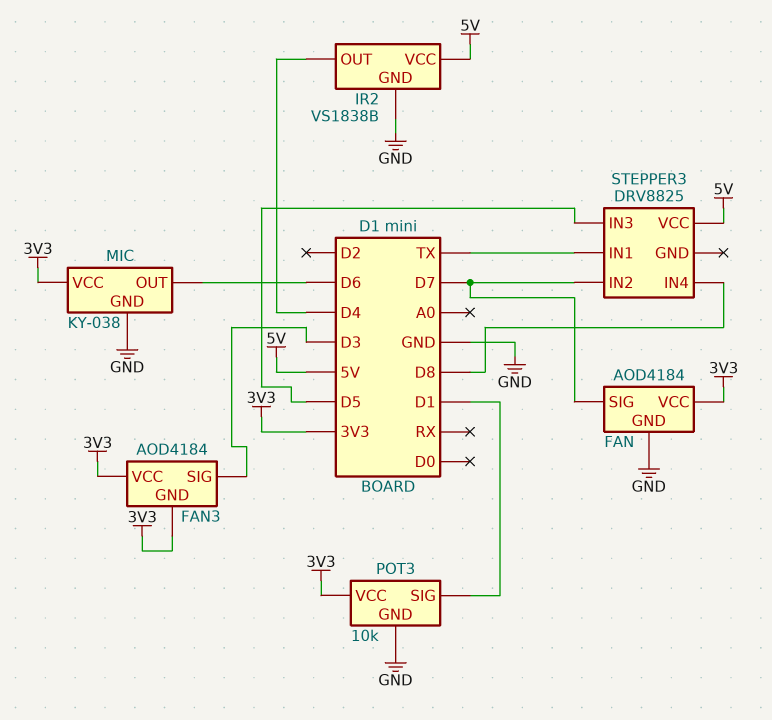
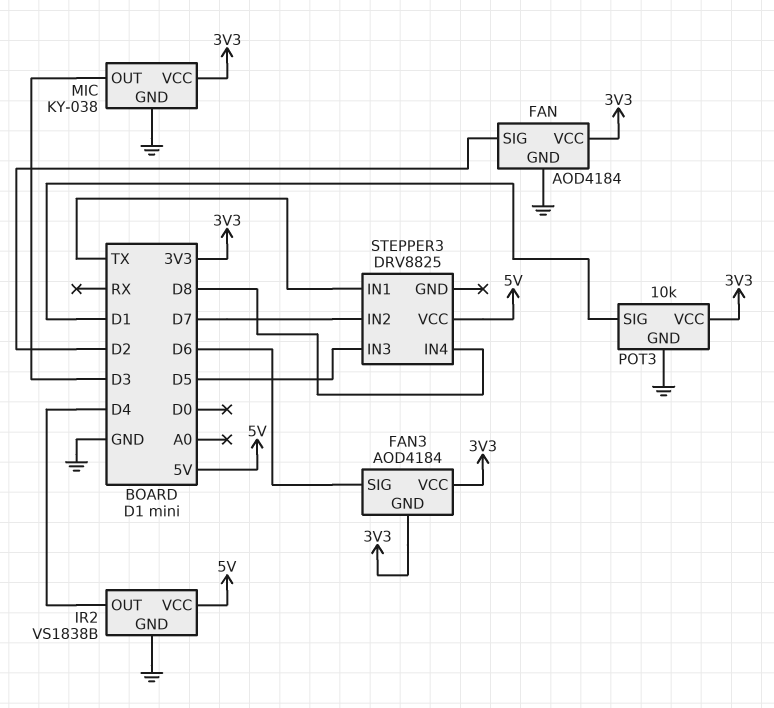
FAN pin SIG: D7 -> D2
FAN3 pin SIG: D3 -> D6
MIC pin OUT: D6 -> D3

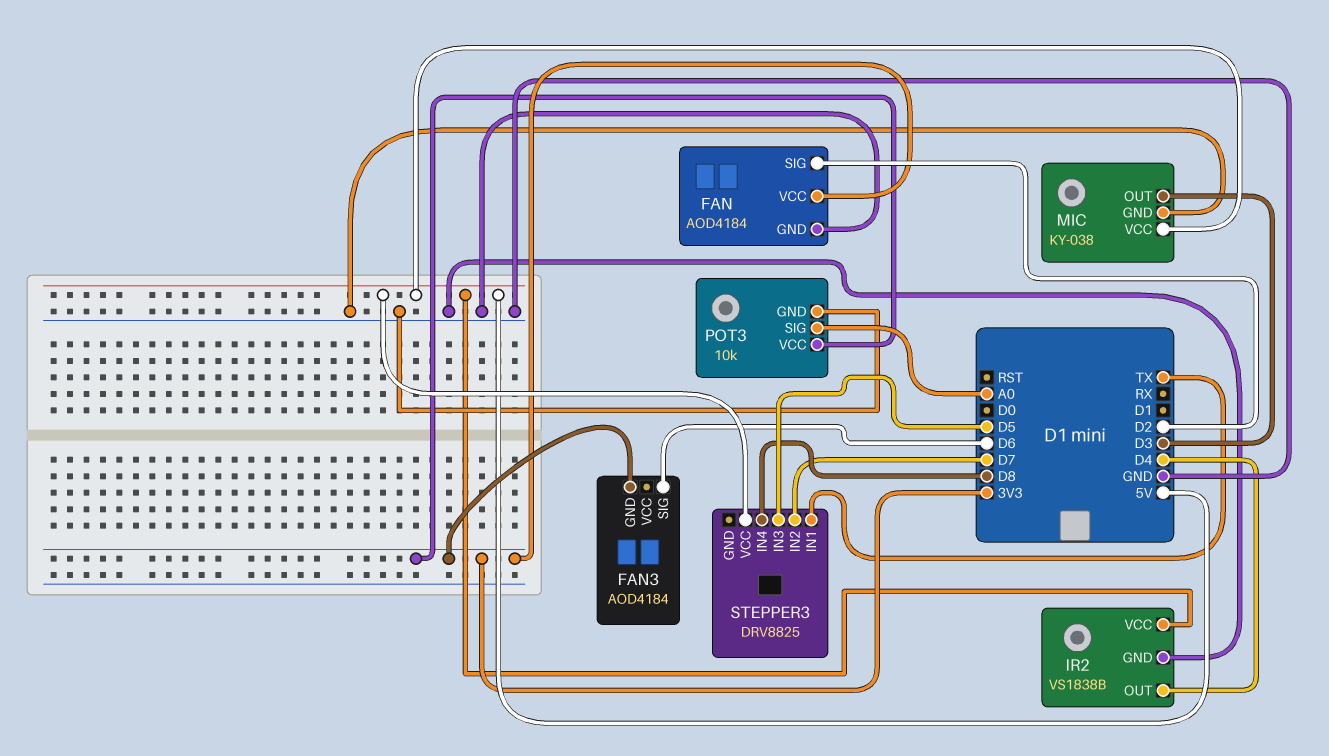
FAN3 pin VCC: 3V3 -> none
MIC pin VCC: 3V3 -> 5V
POT3 pin SIG: D1 -> A0

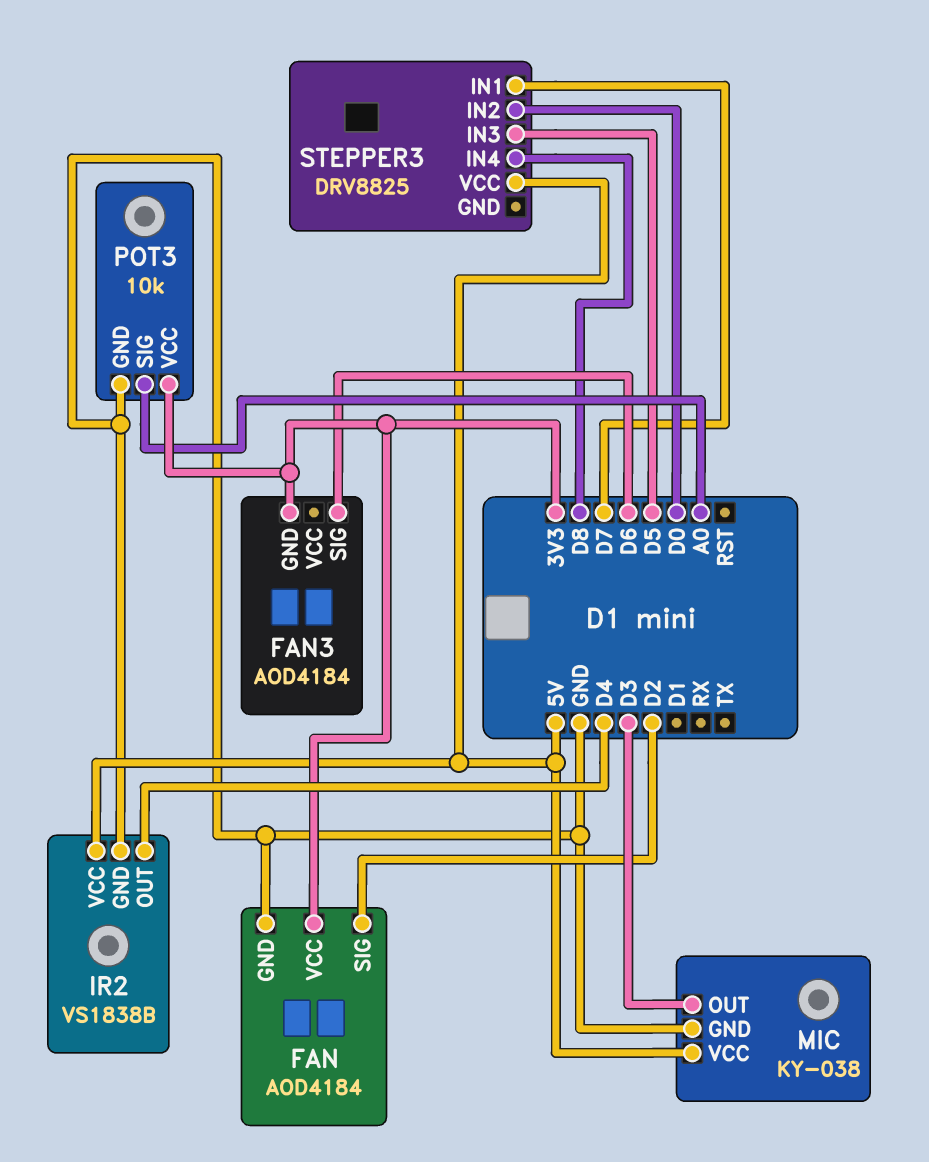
STEPPER3 pin IN1: TX -> D7
STEPPER3 pin IN2: D7 -> D0

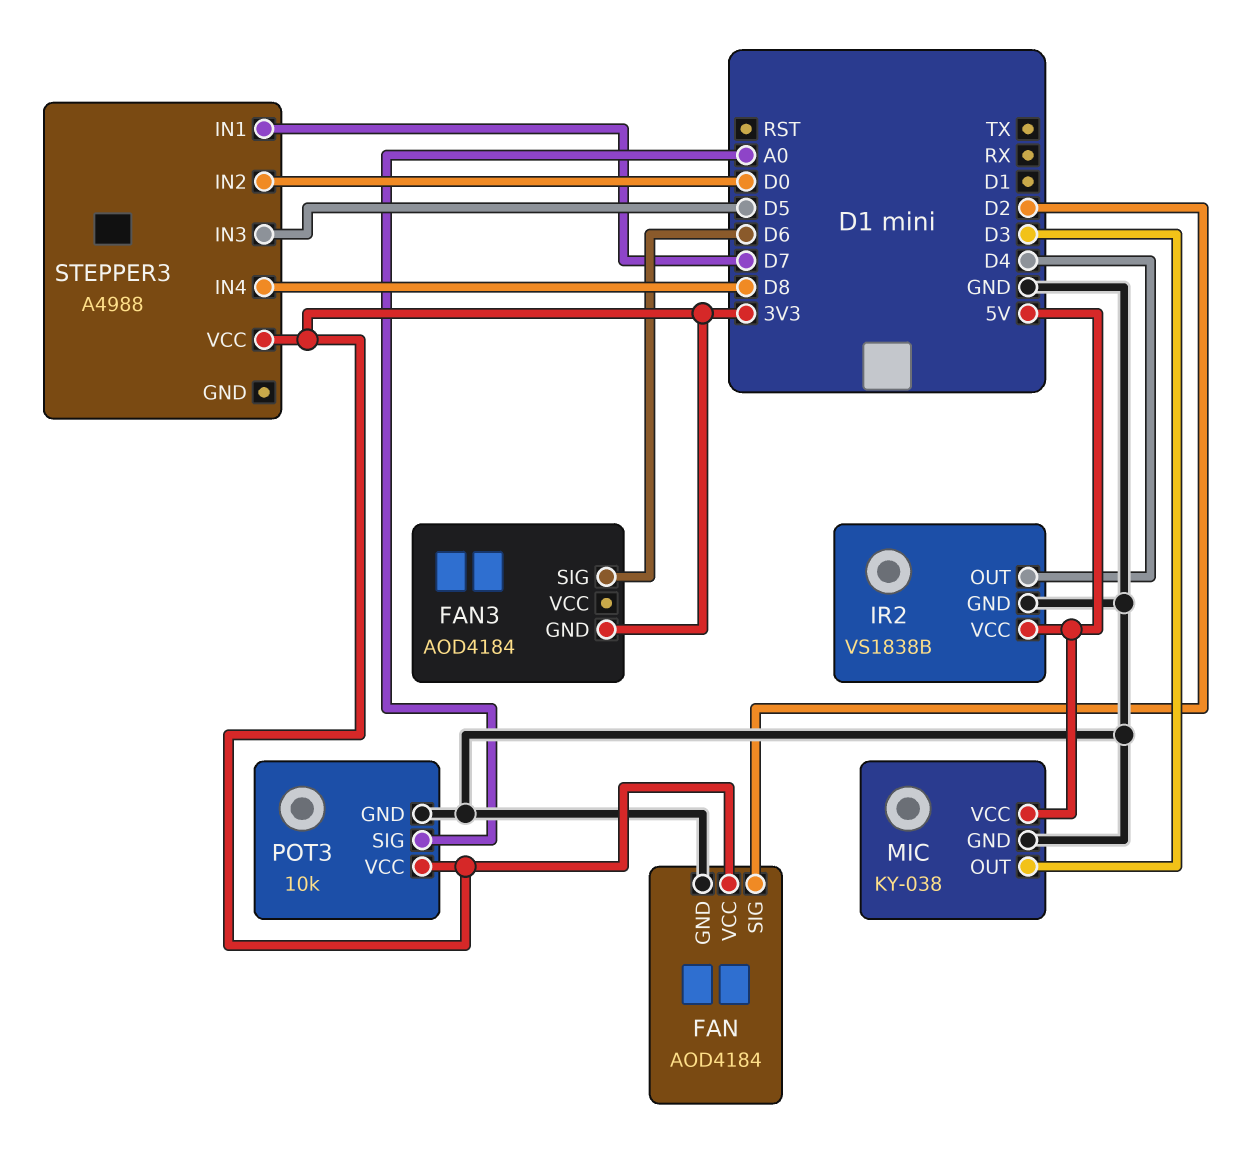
STEPPER3: DRV8825 -> A4988
STEPPER3 pin VCC: 5V -> 3V3

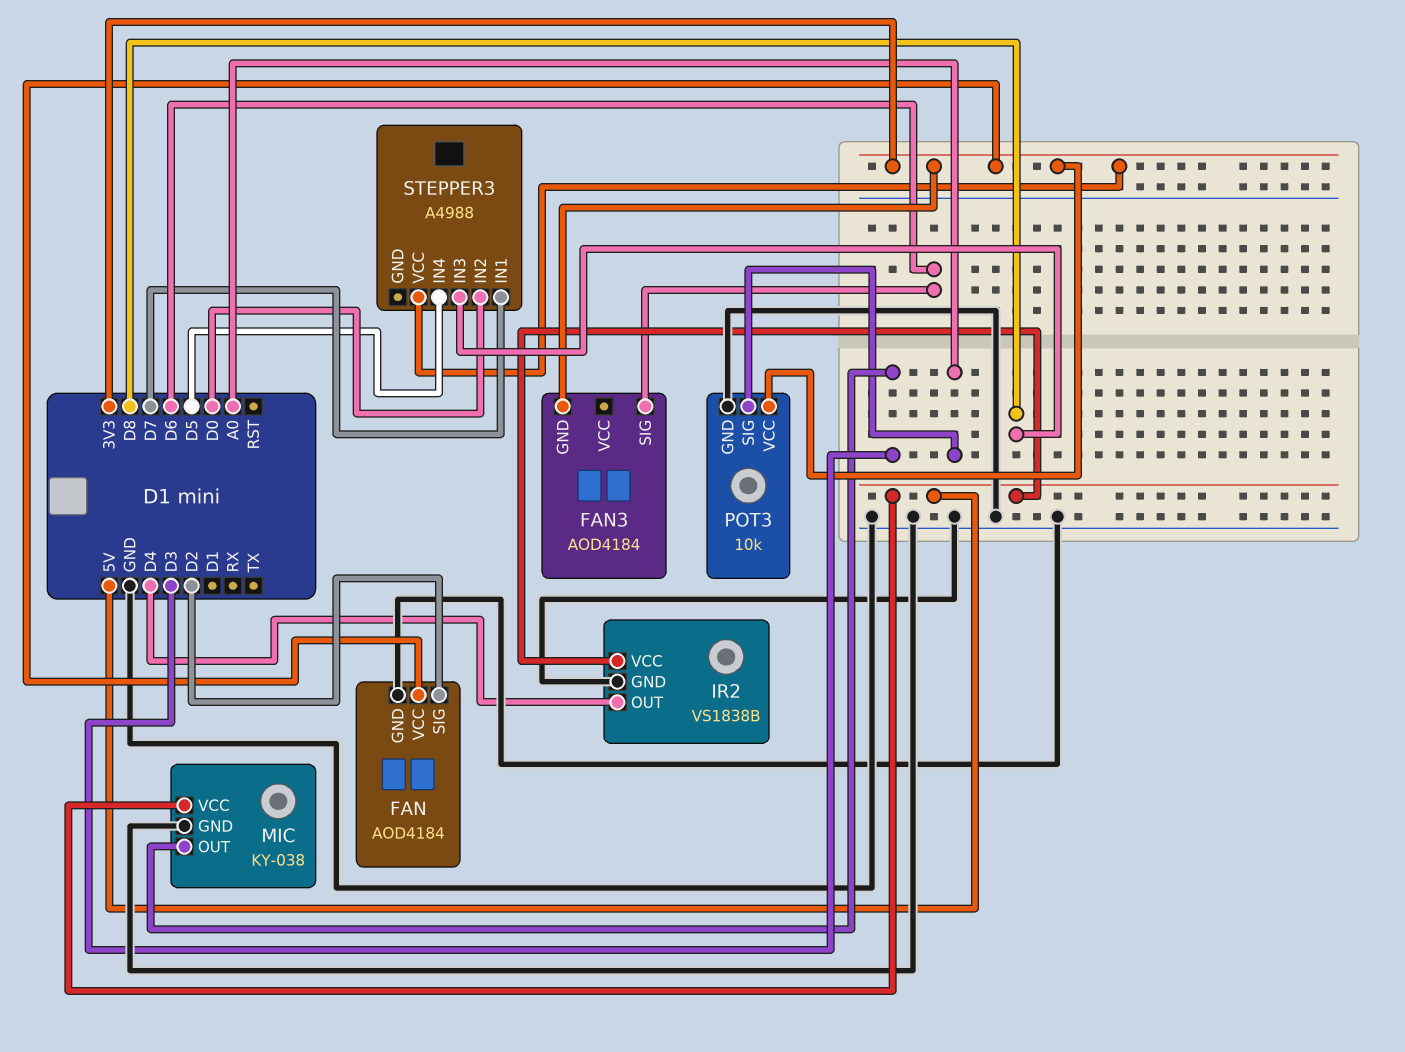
STEPPER3 pin IN3: D5 -> D8
STEPPER3 pin IN4: D8 -> D5

